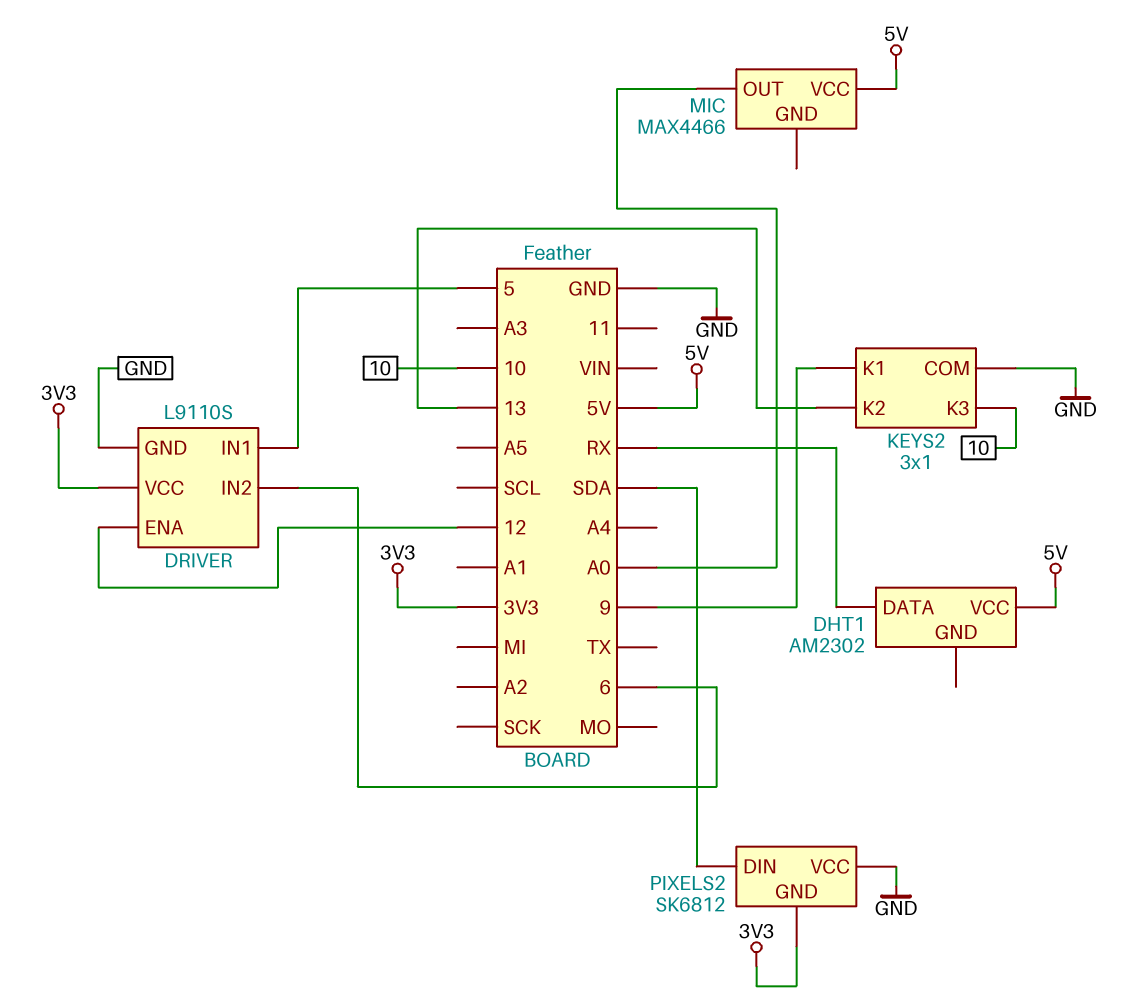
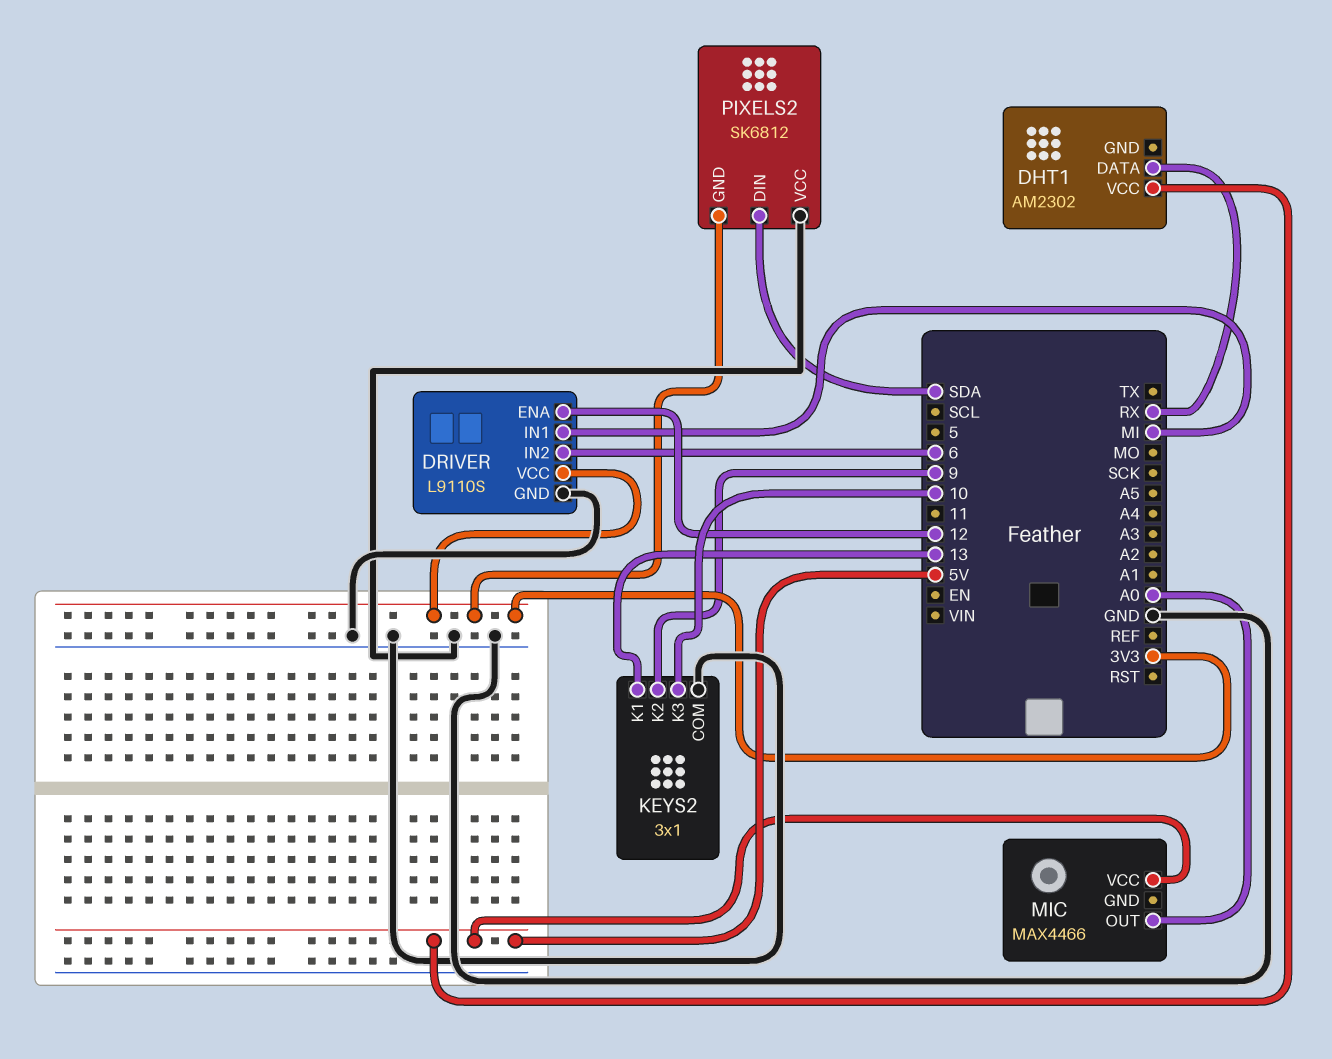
DRIVER pin IN1: 5 -> MI
KEYS2 pin K1: 9 -> 13
KEYS2 pin K2: 13 -> 9

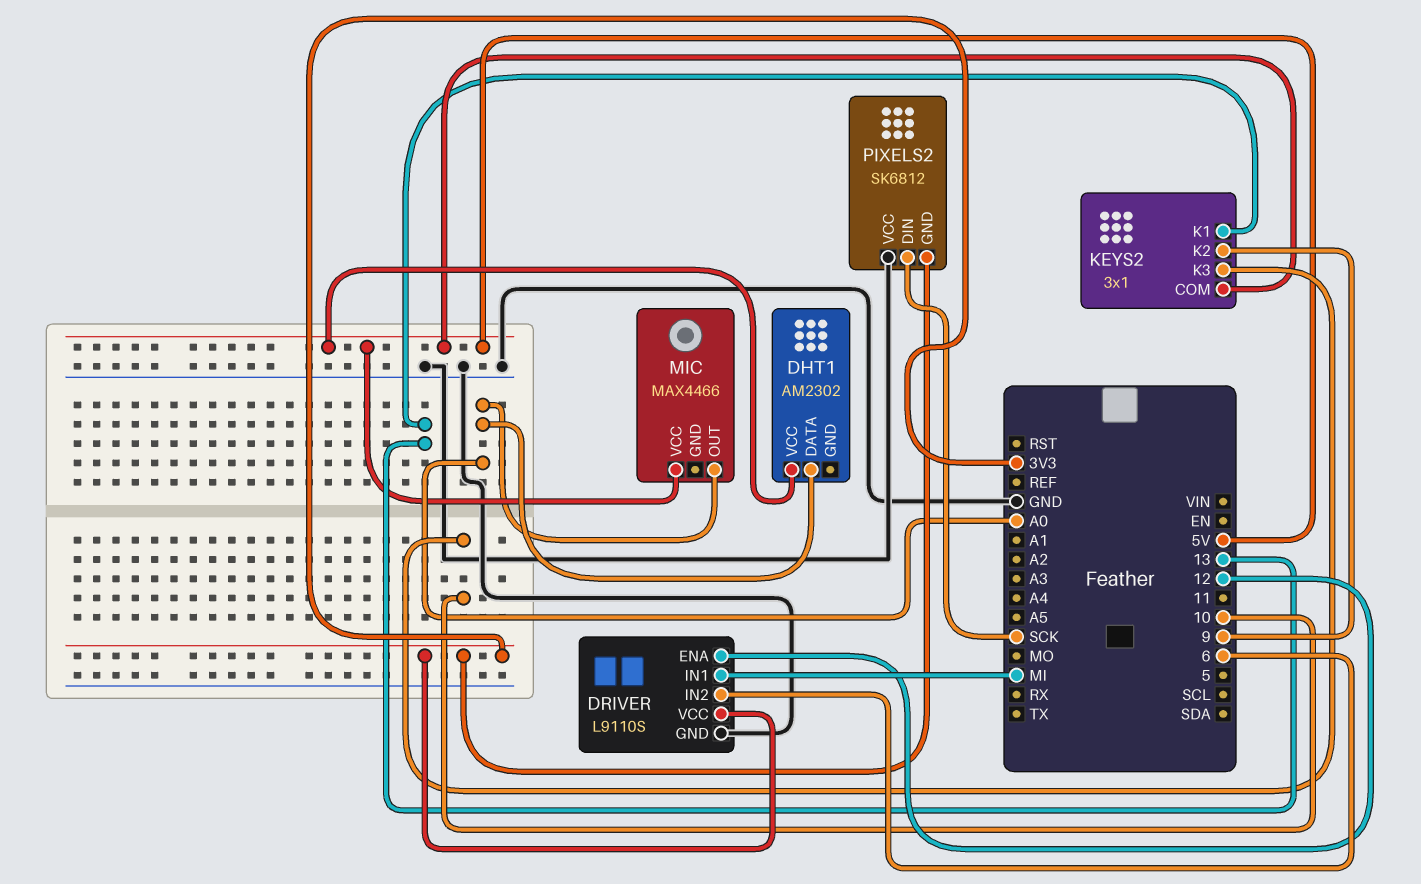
DHT1 pin DATA: RX -> A0
KEYS2 pin COM: GND -> 5V
PIXELS2 pin DIN: SDA -> SCK

